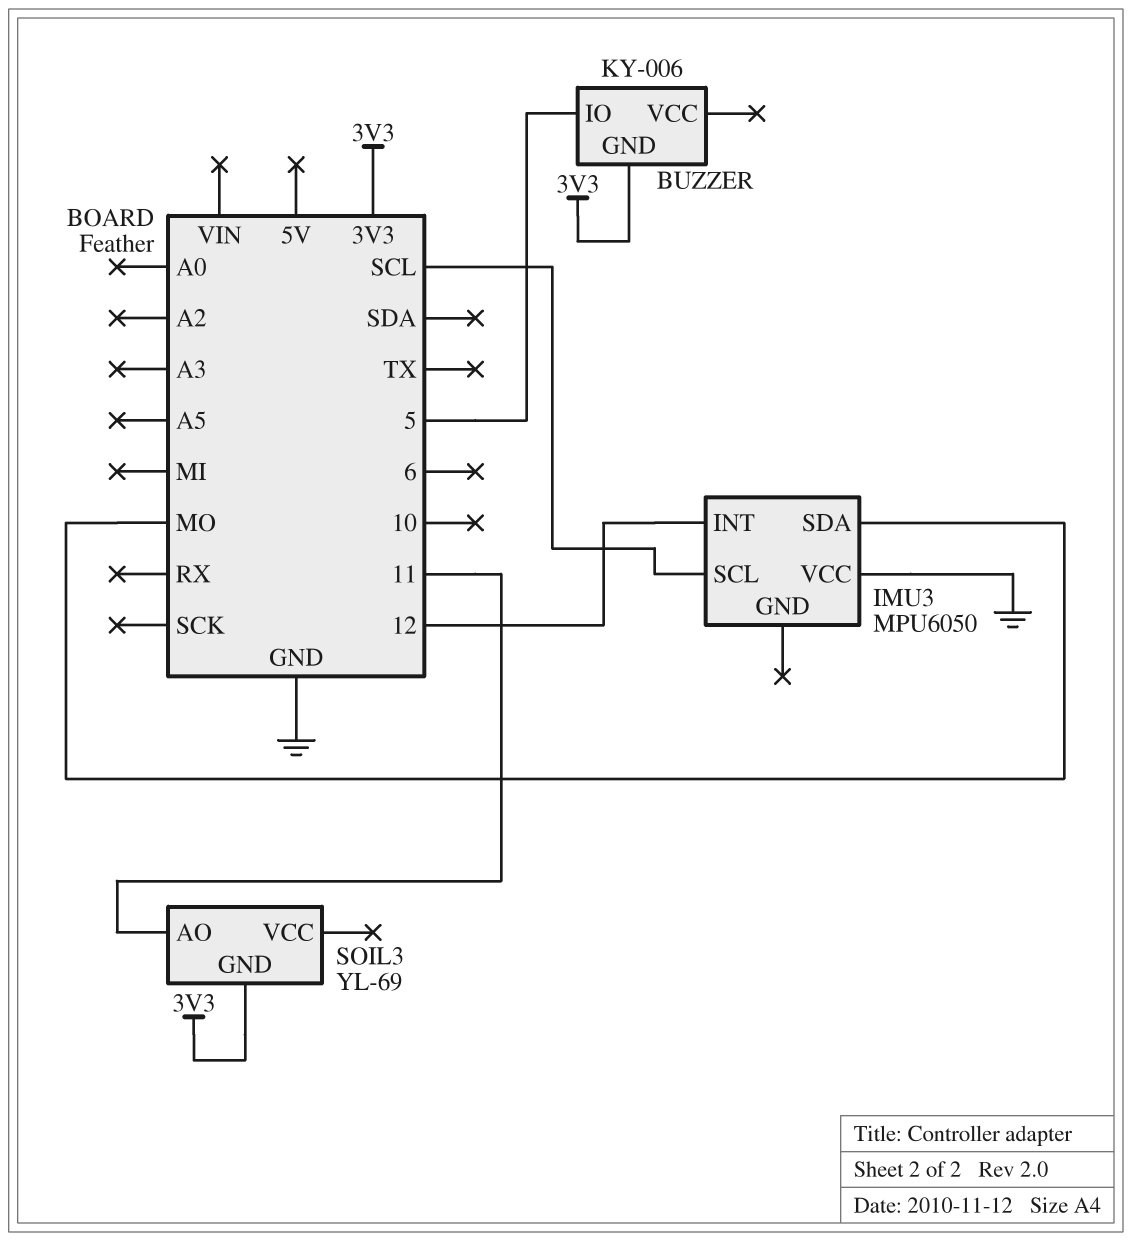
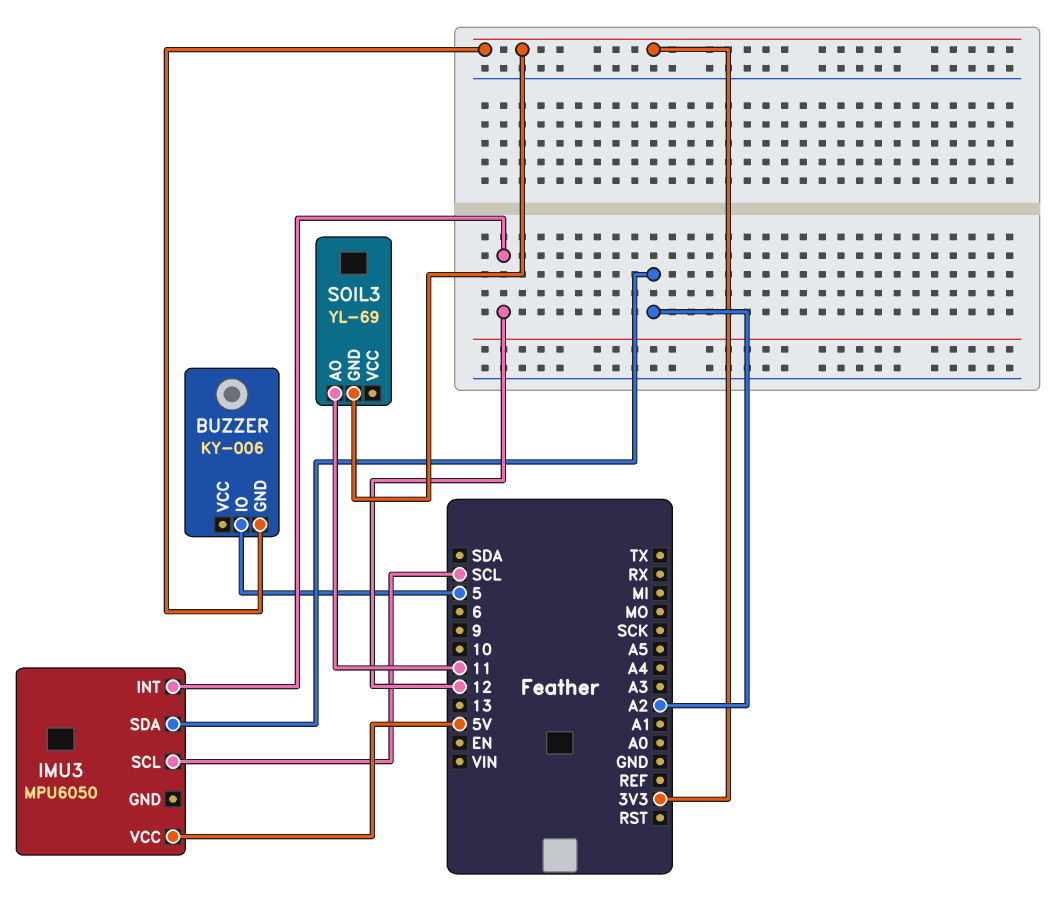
IMU3 pin SDA: MO -> A2
IMU3 pin VCC: GND -> 5V

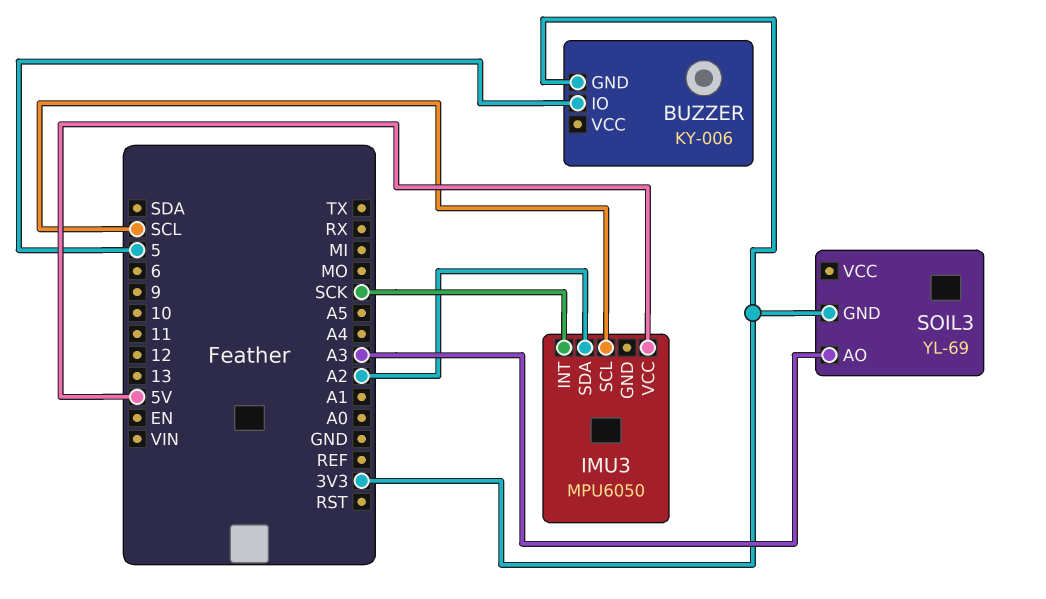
IMU3 pin INT: 12 -> SCK
SOIL3 pin AO: 11 -> A3

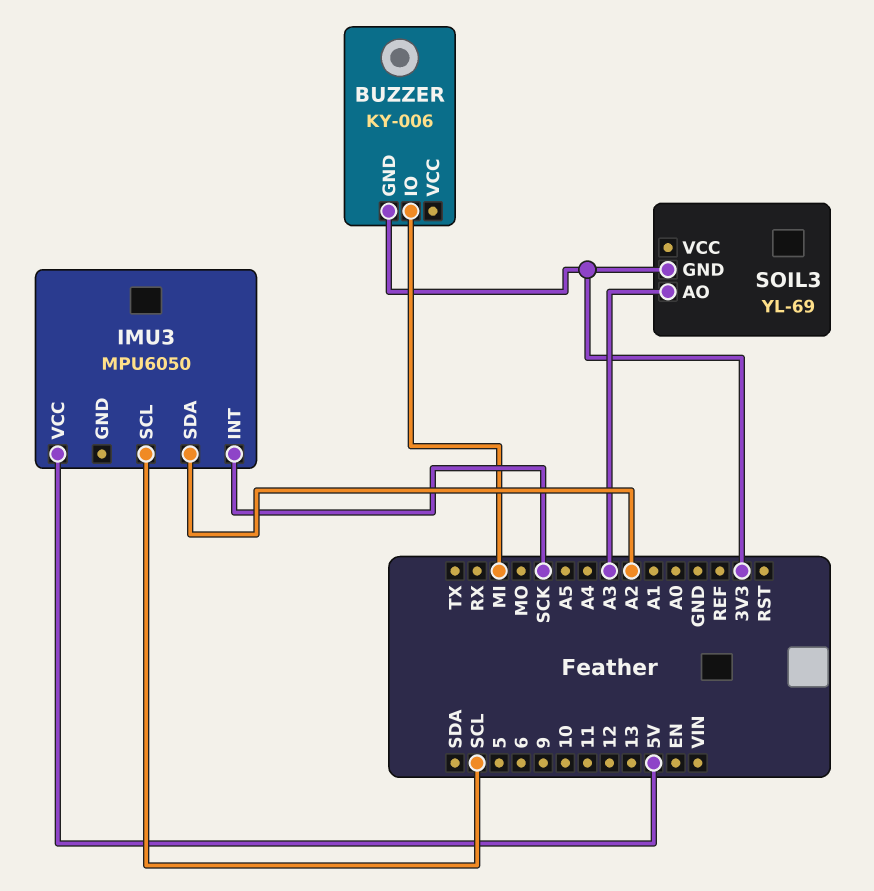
BUZZER pin IO: 5 -> MI

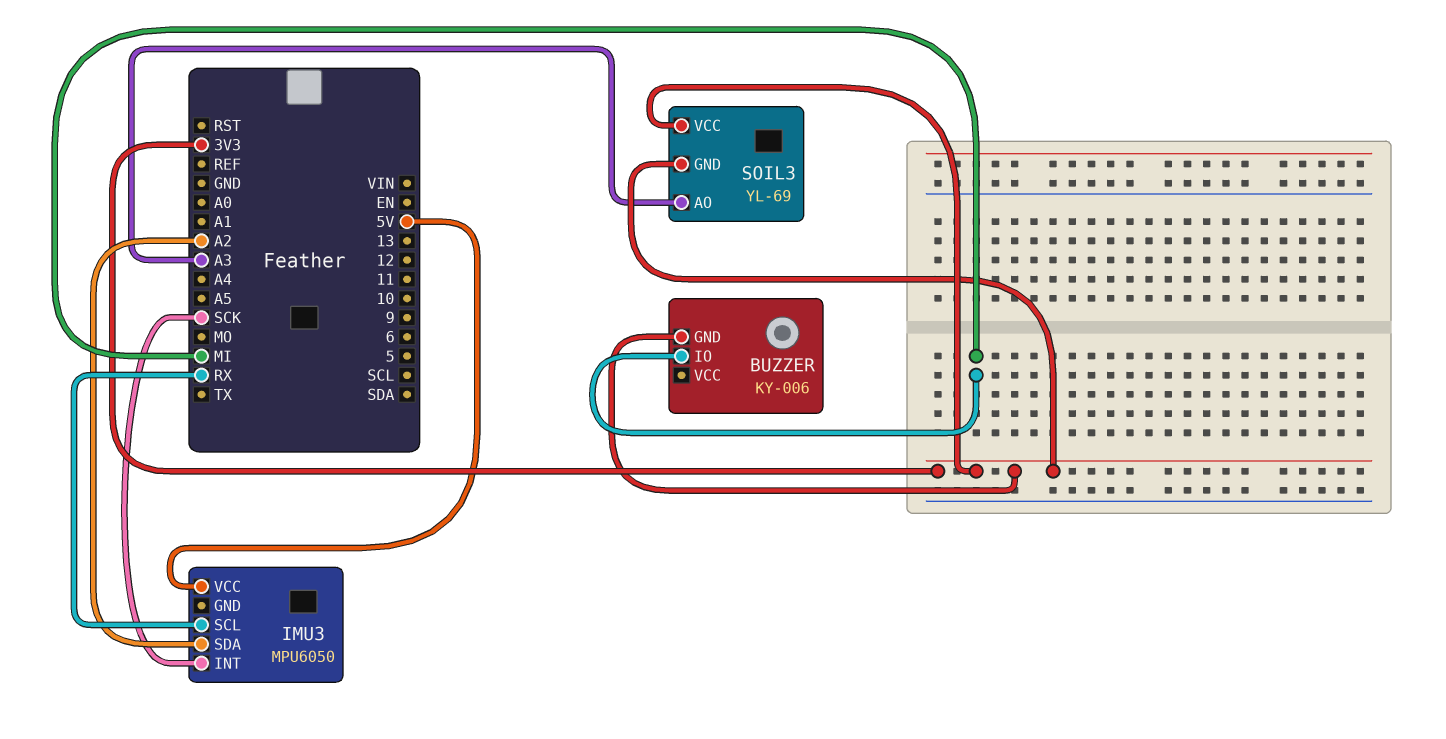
IMU3 pin SCL: SCL -> RX
SOIL3 pin VCC: none -> 3V3

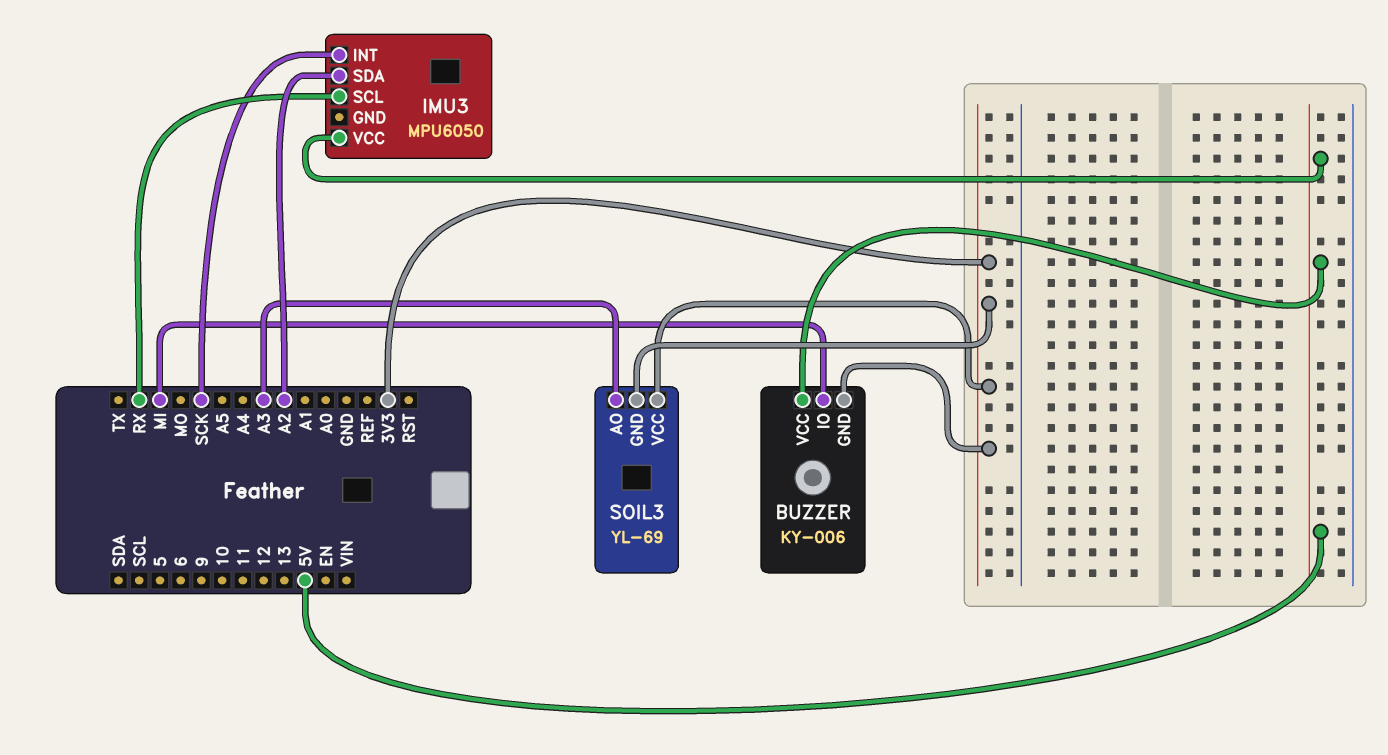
BUZZER pin VCC: none -> 5V

